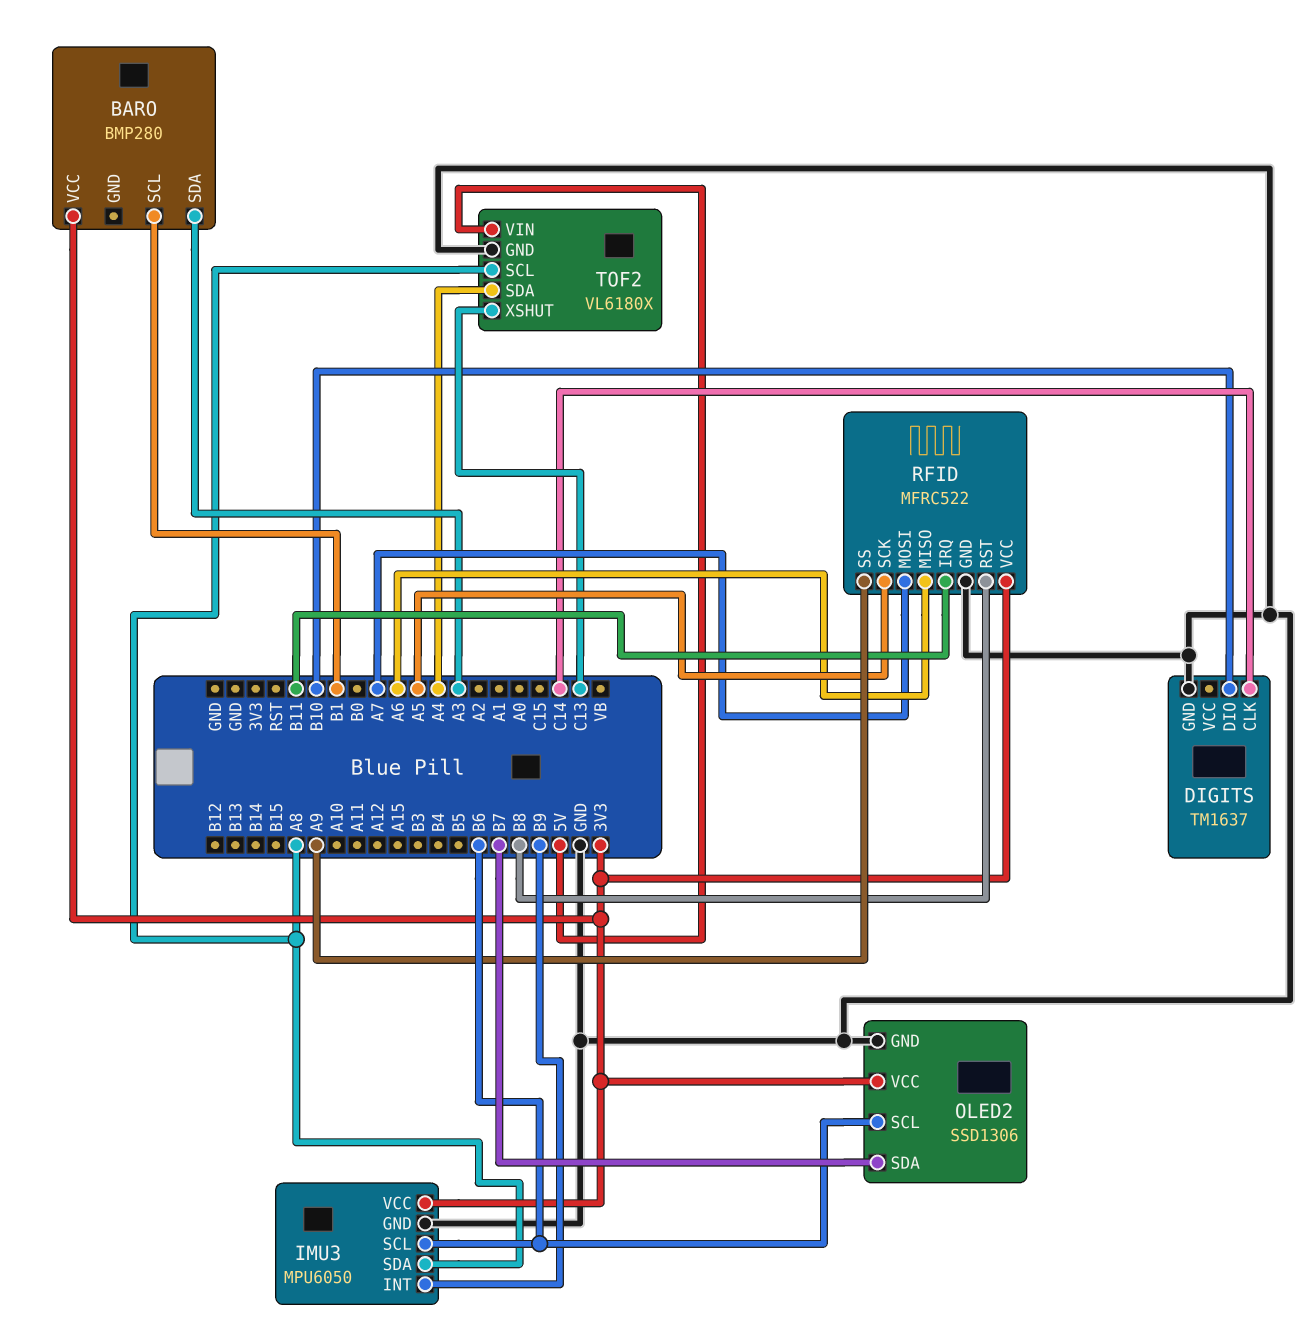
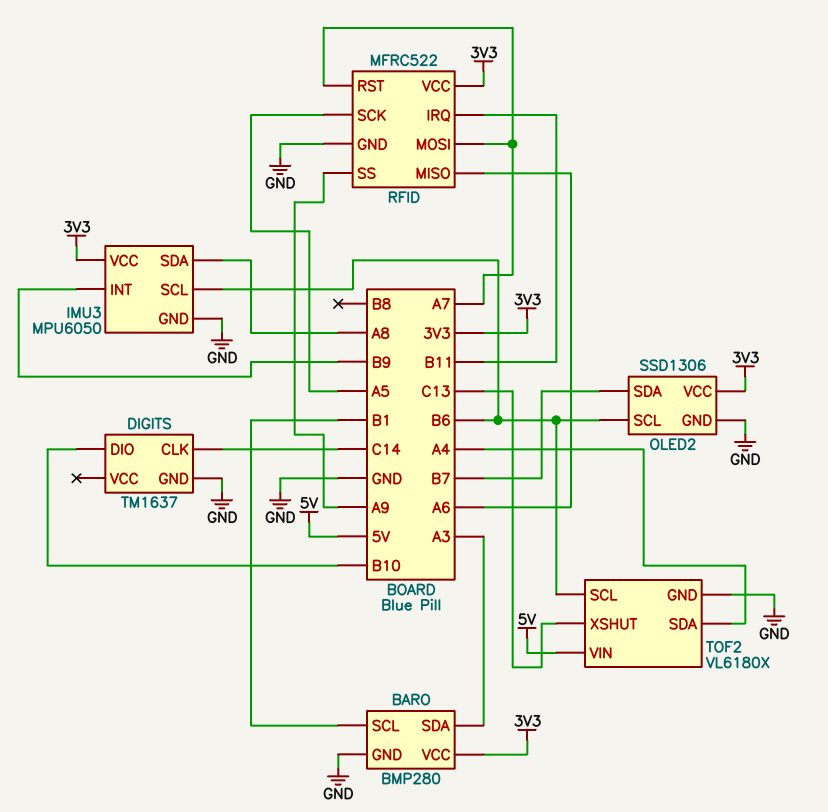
BARO pin GND: none -> GND
RFID pin RST: B8 -> A7
TOF2 pin SCL: A8 -> B6

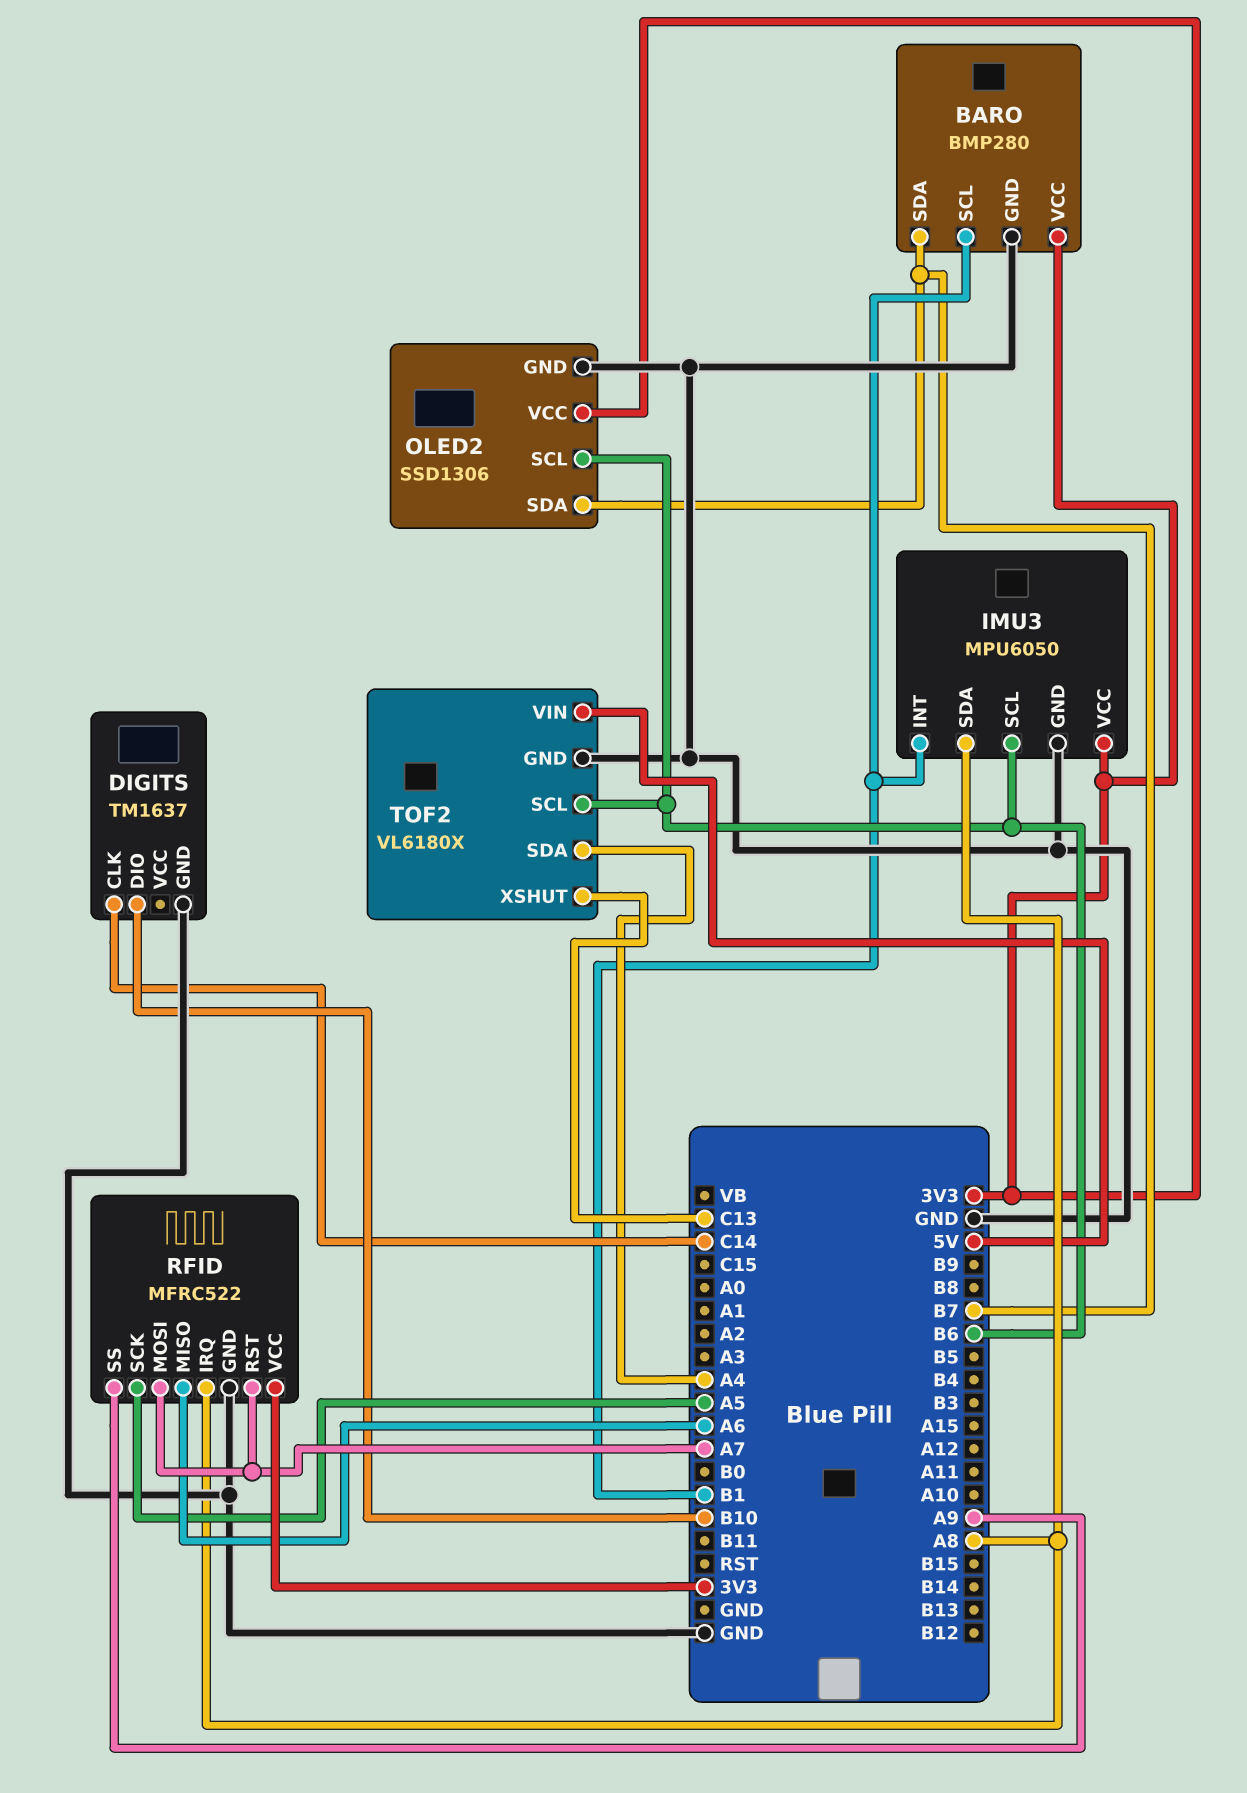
BARO pin SDA: A3 -> B7
IMU3 pin INT: B9 -> B1
RFID pin IRQ: B11 -> A8

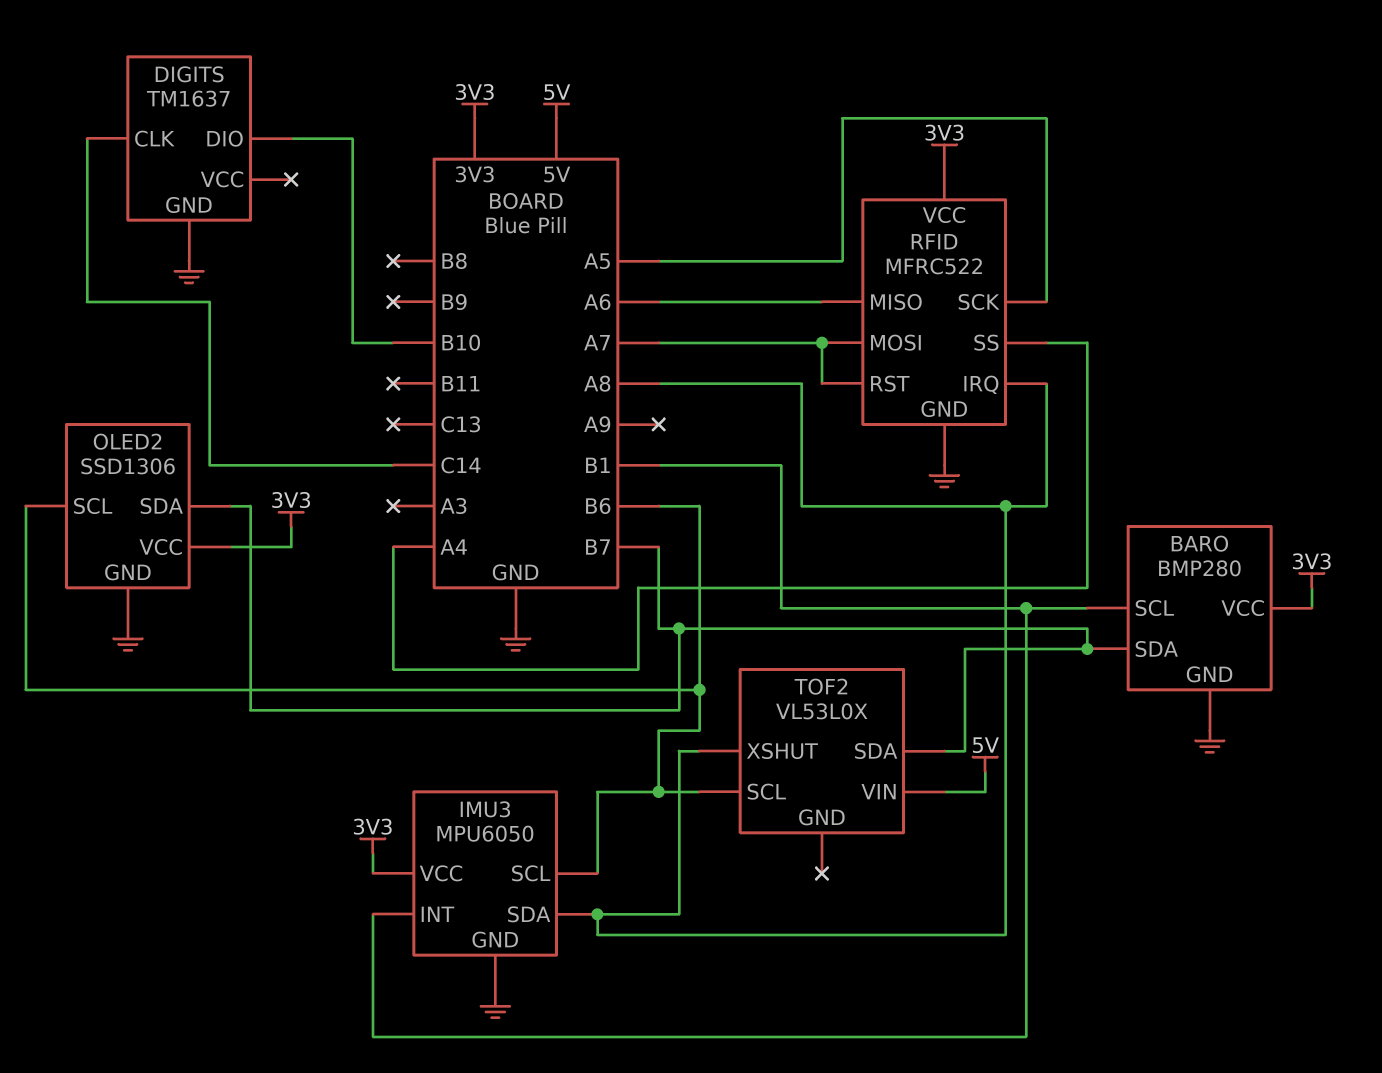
RFID pin SS: A9 -> A4
TOF2: VL6180X -> VL53L0X
TOF2 pin GND: GND -> none
TOF2 pin SDA: A4 -> B7
TOF2 pin XSHUT: C13 -> A8

